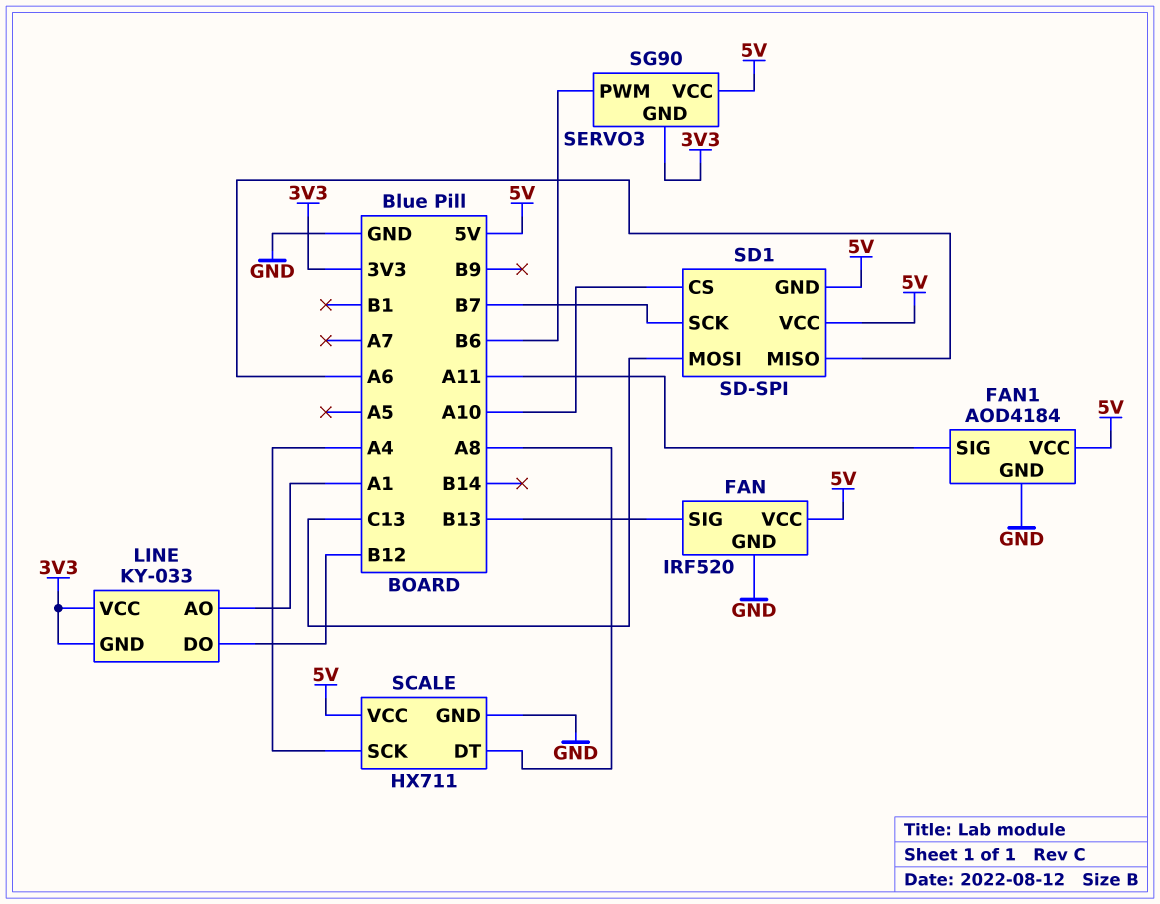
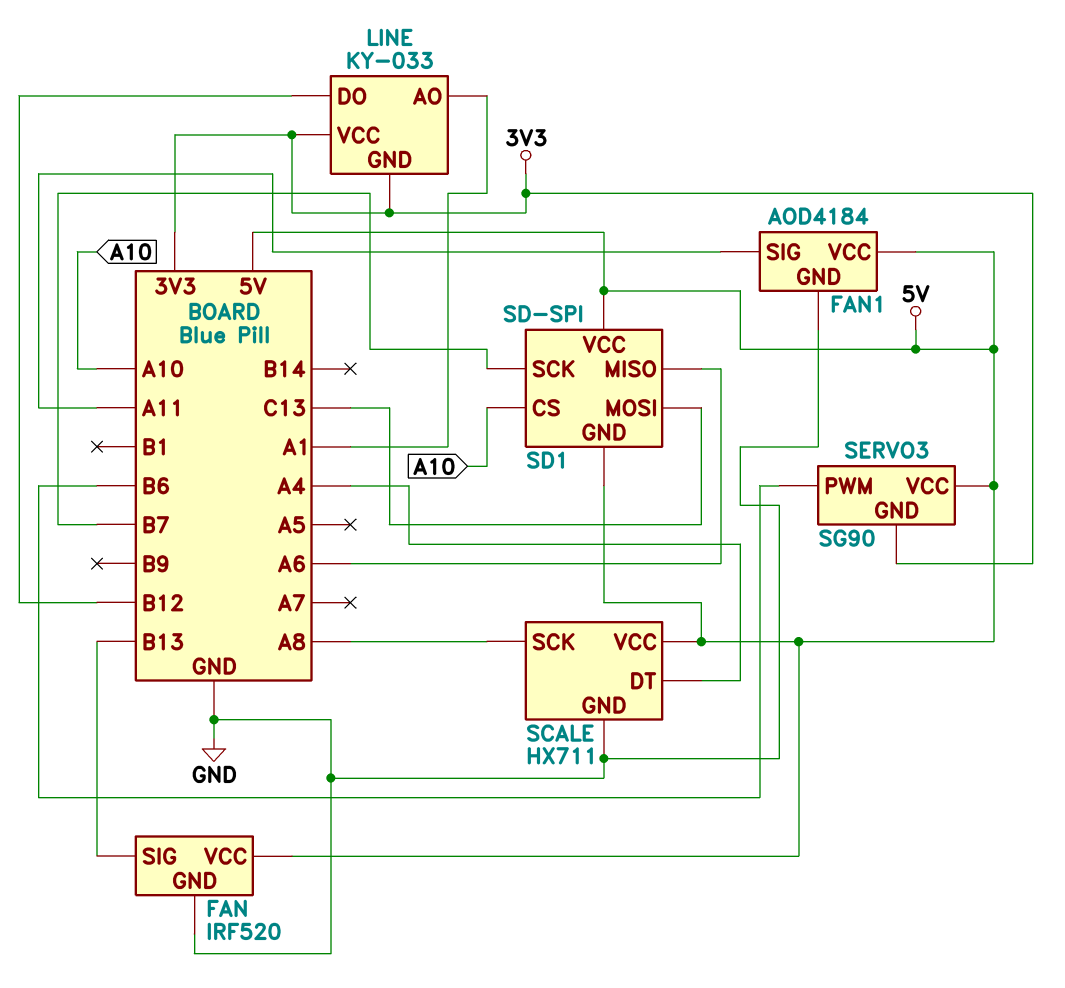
SCALE pin DT: A8 -> A4
SCALE pin SCK: A4 -> A8

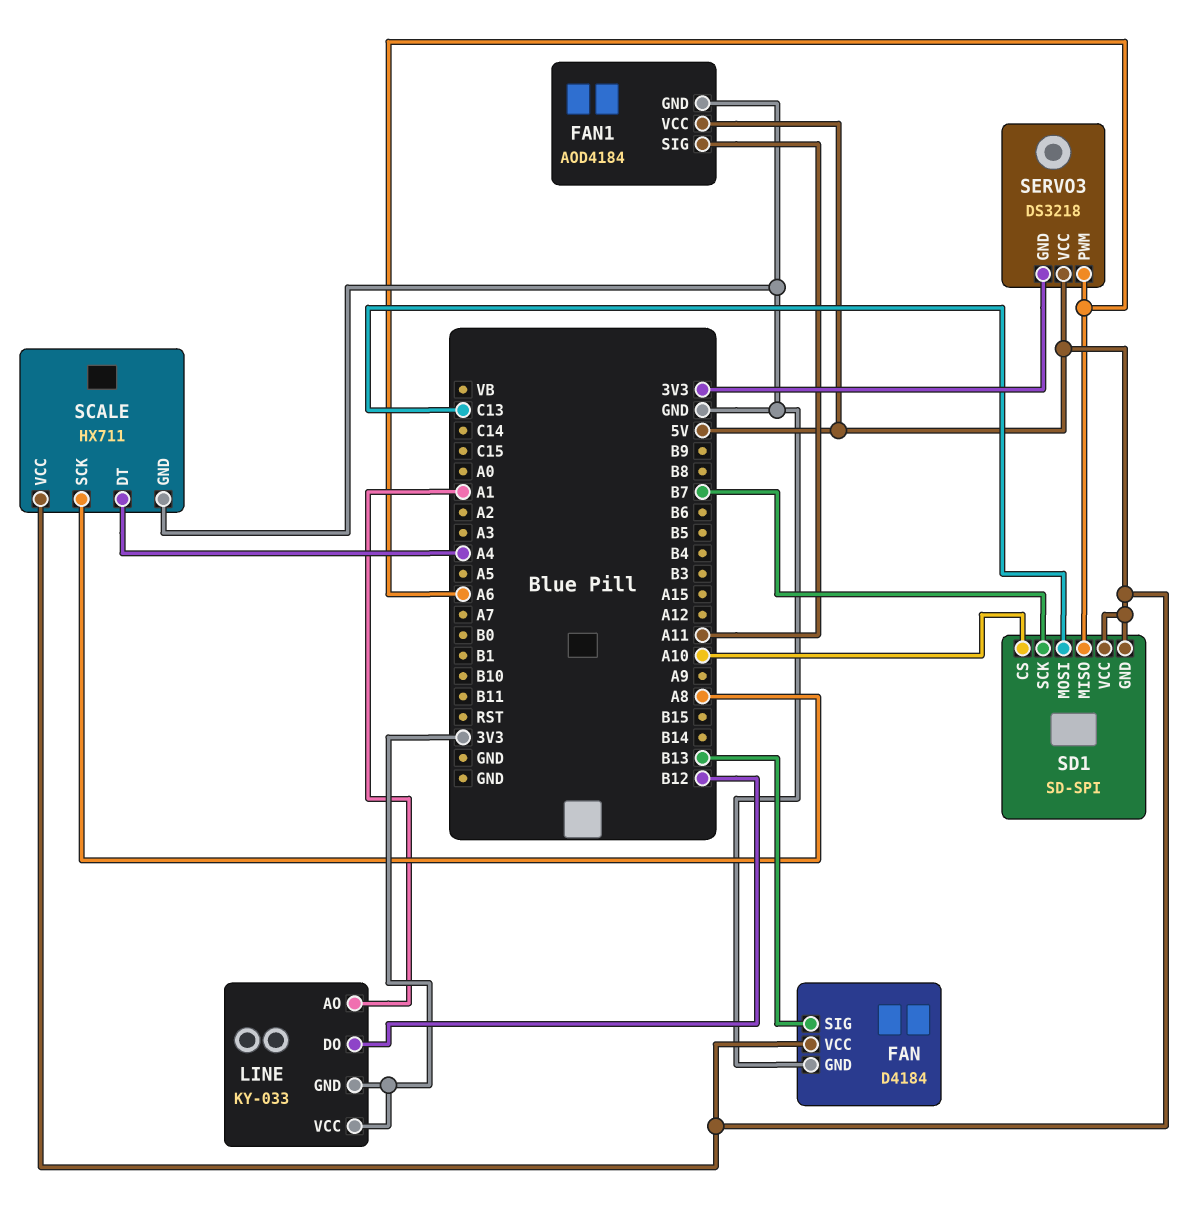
FAN: IRF520 -> D4184
SERVO3: SG90 -> DS3218
SERVO3 pin PWM: B6 -> A6

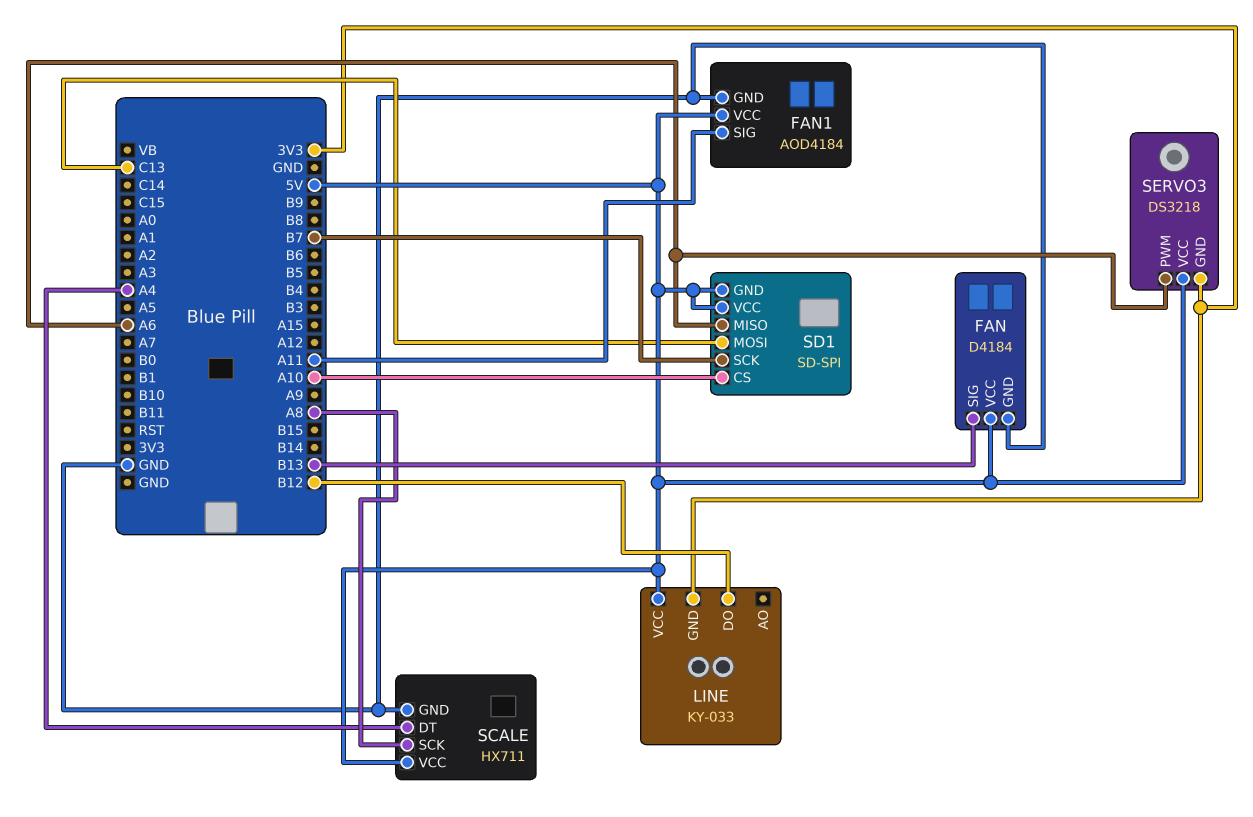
LINE pin AO: A1 -> none
LINE pin VCC: 3V3 -> 5V

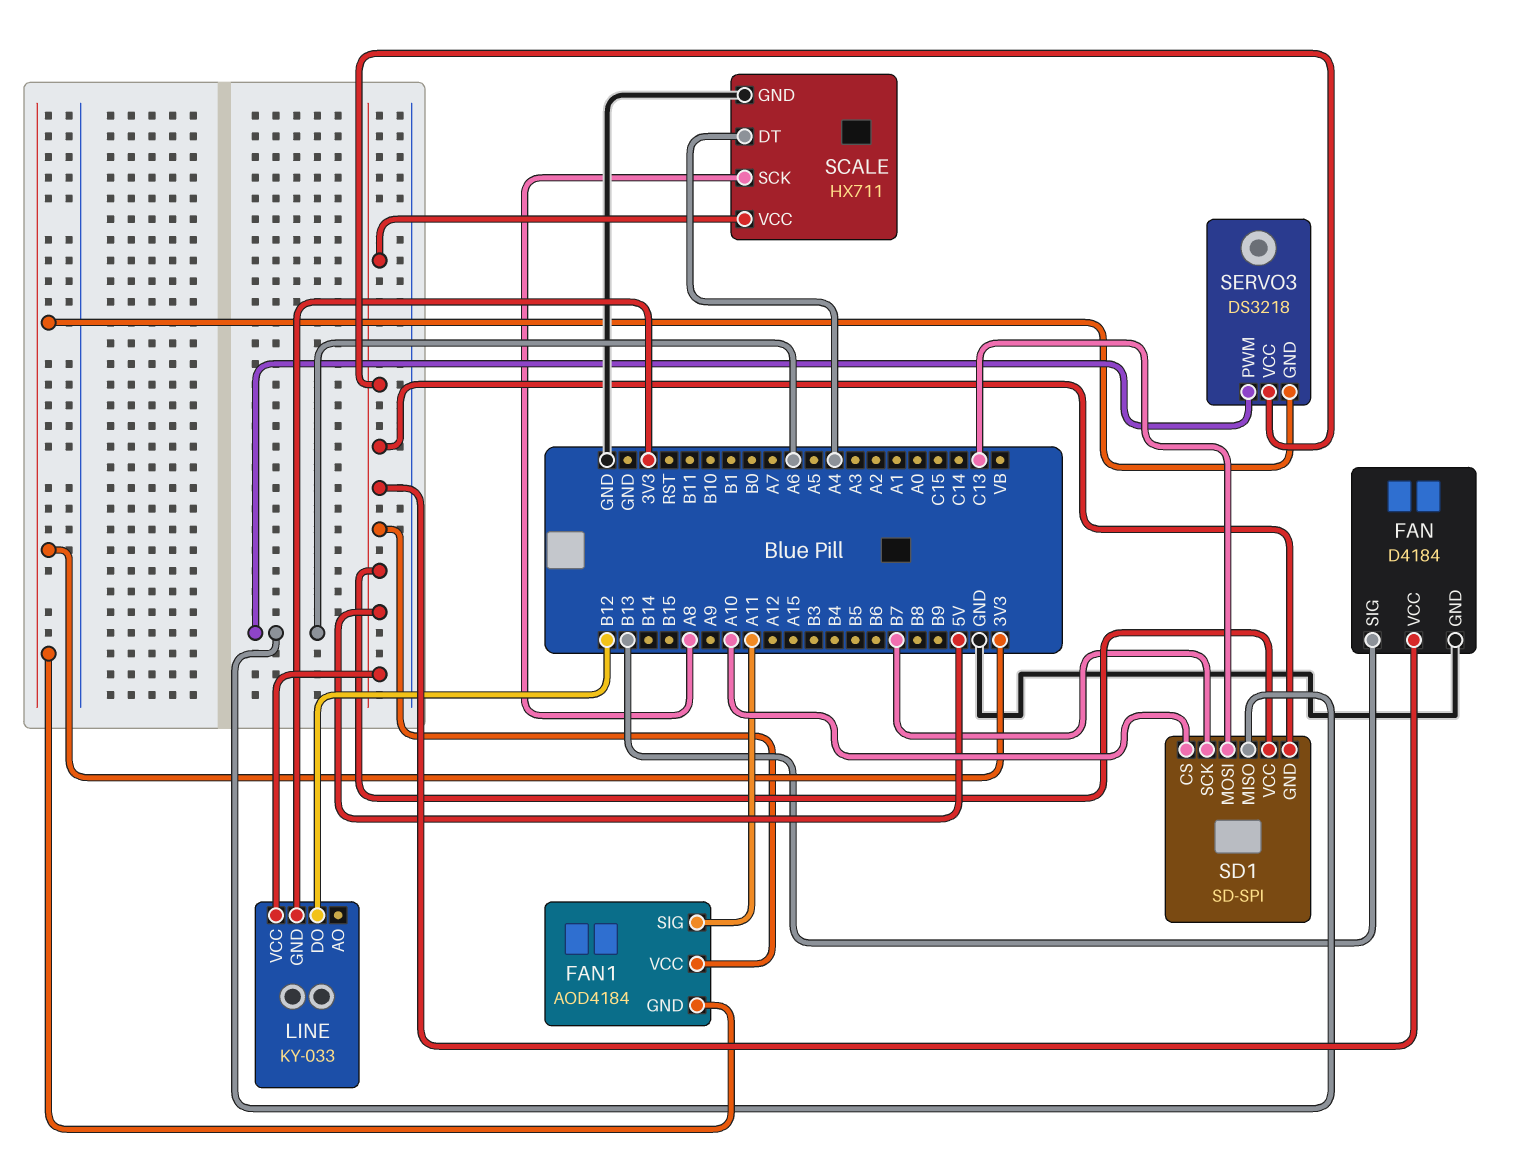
FAN1 pin GND: GND -> 3V3

